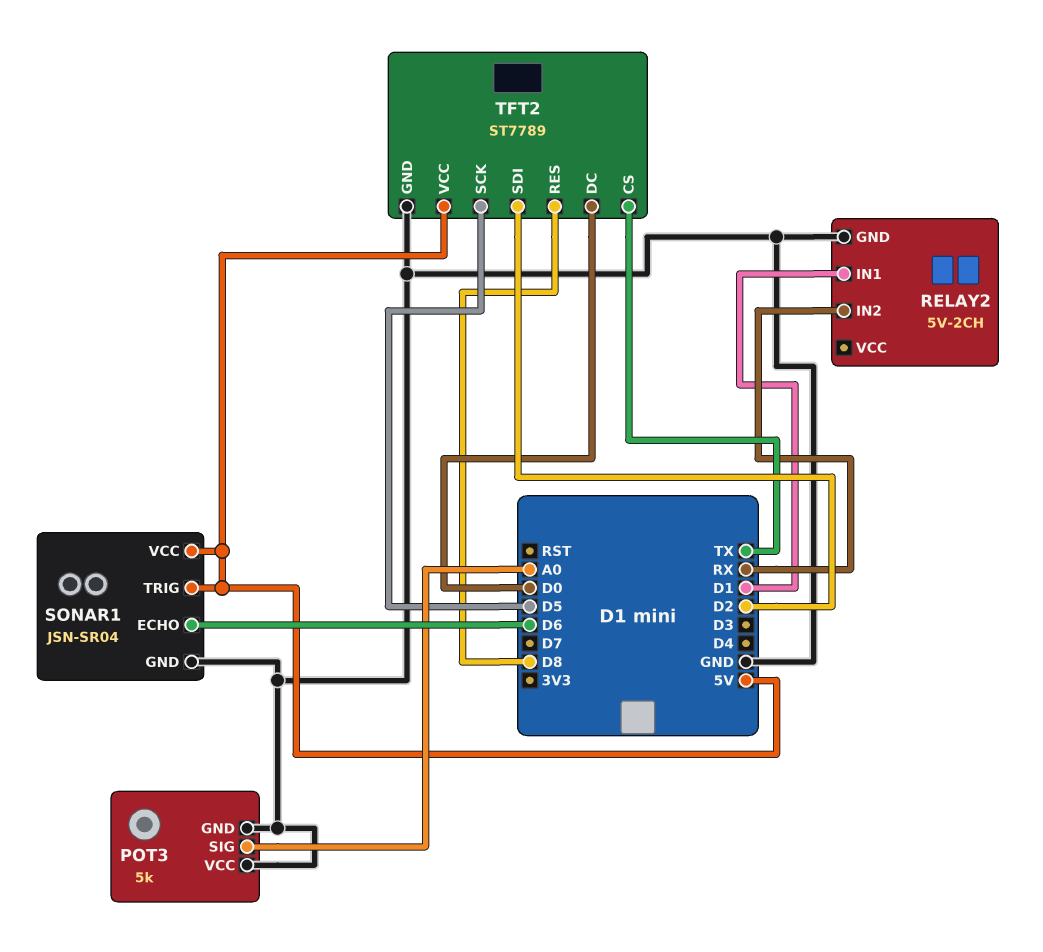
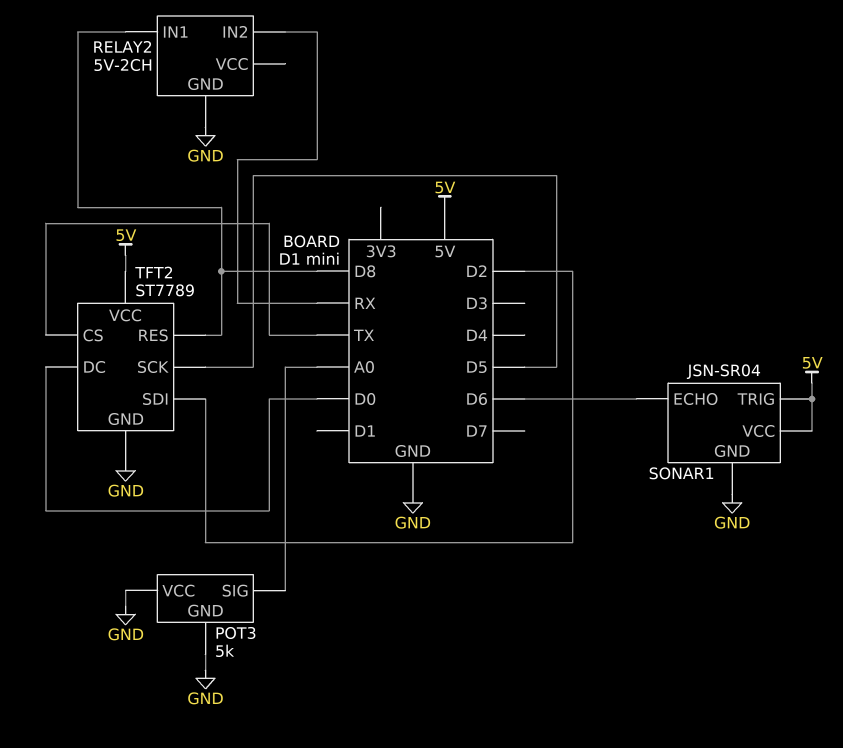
RELAY2 pin IN1: D1 -> D8

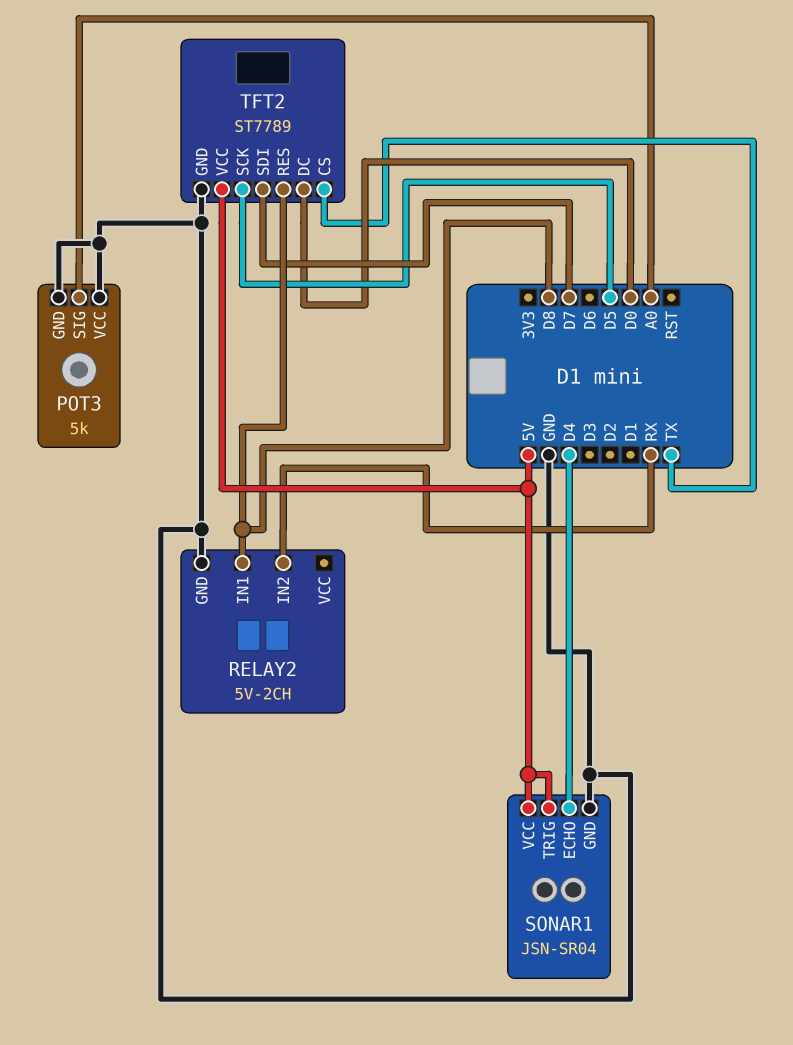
SONAR1 pin ECHO: D6 -> D4
TFT2 pin SDI: D2 -> D7

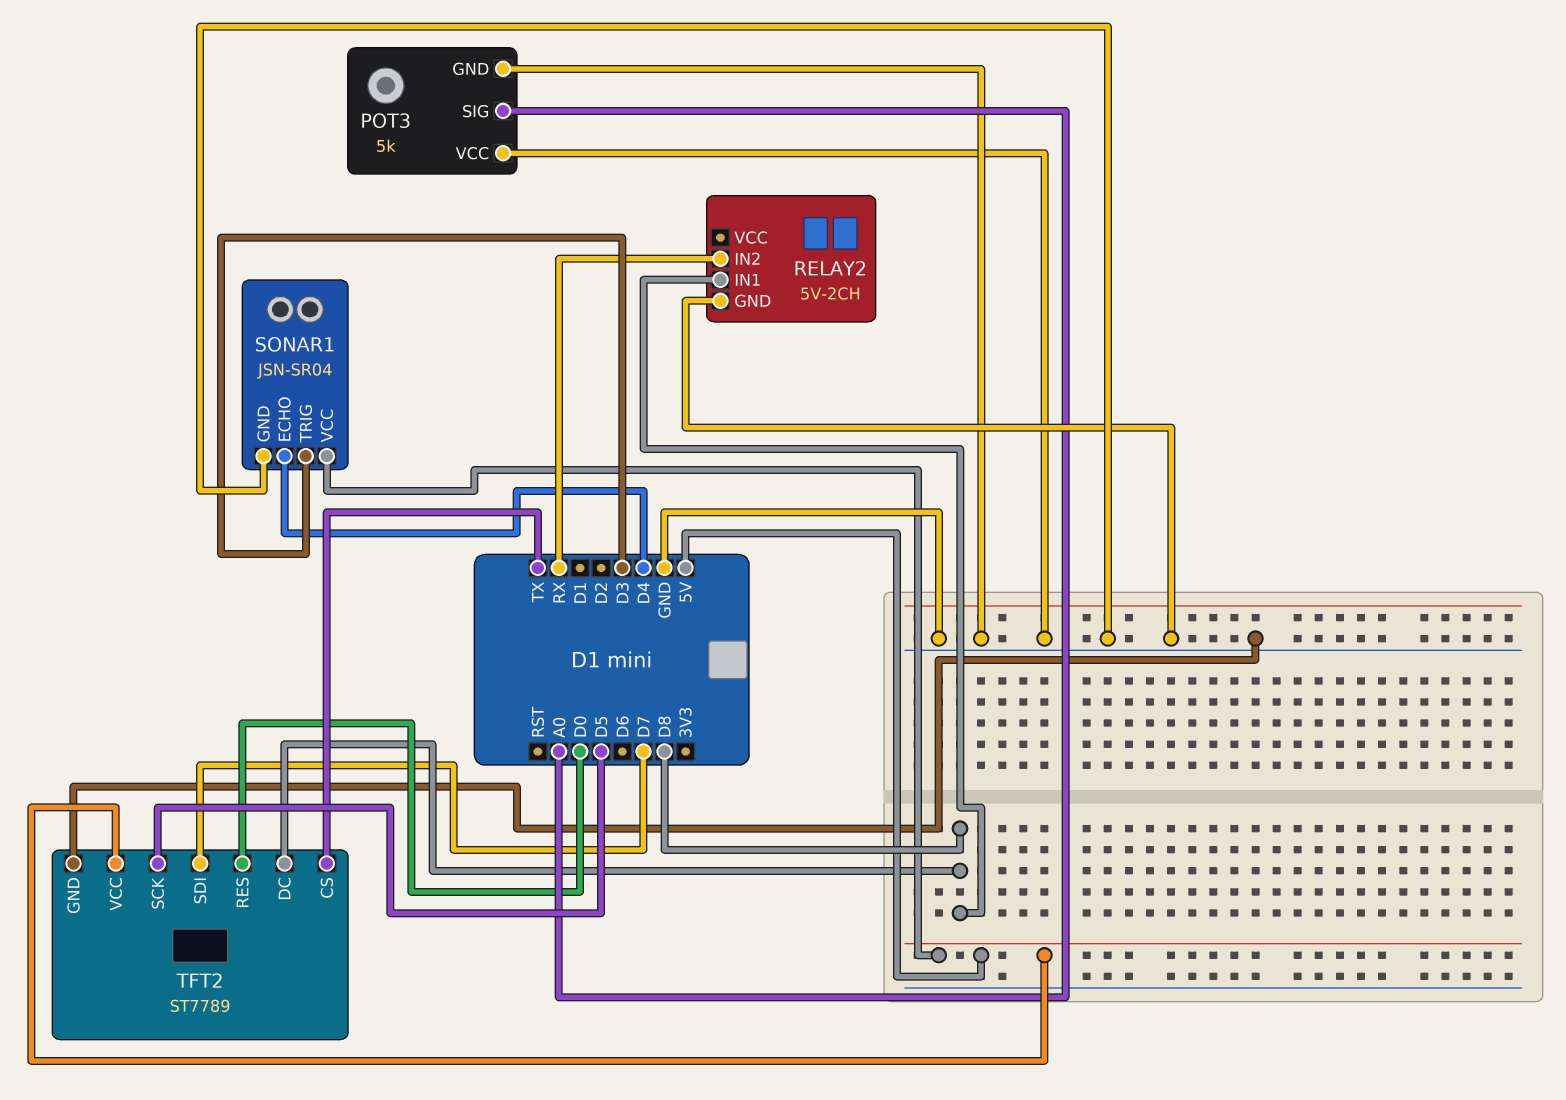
SONAR1 pin TRIG: 5V -> D3
TFT2 pin DC: D0 -> D8
TFT2 pin RES: D8 -> D0

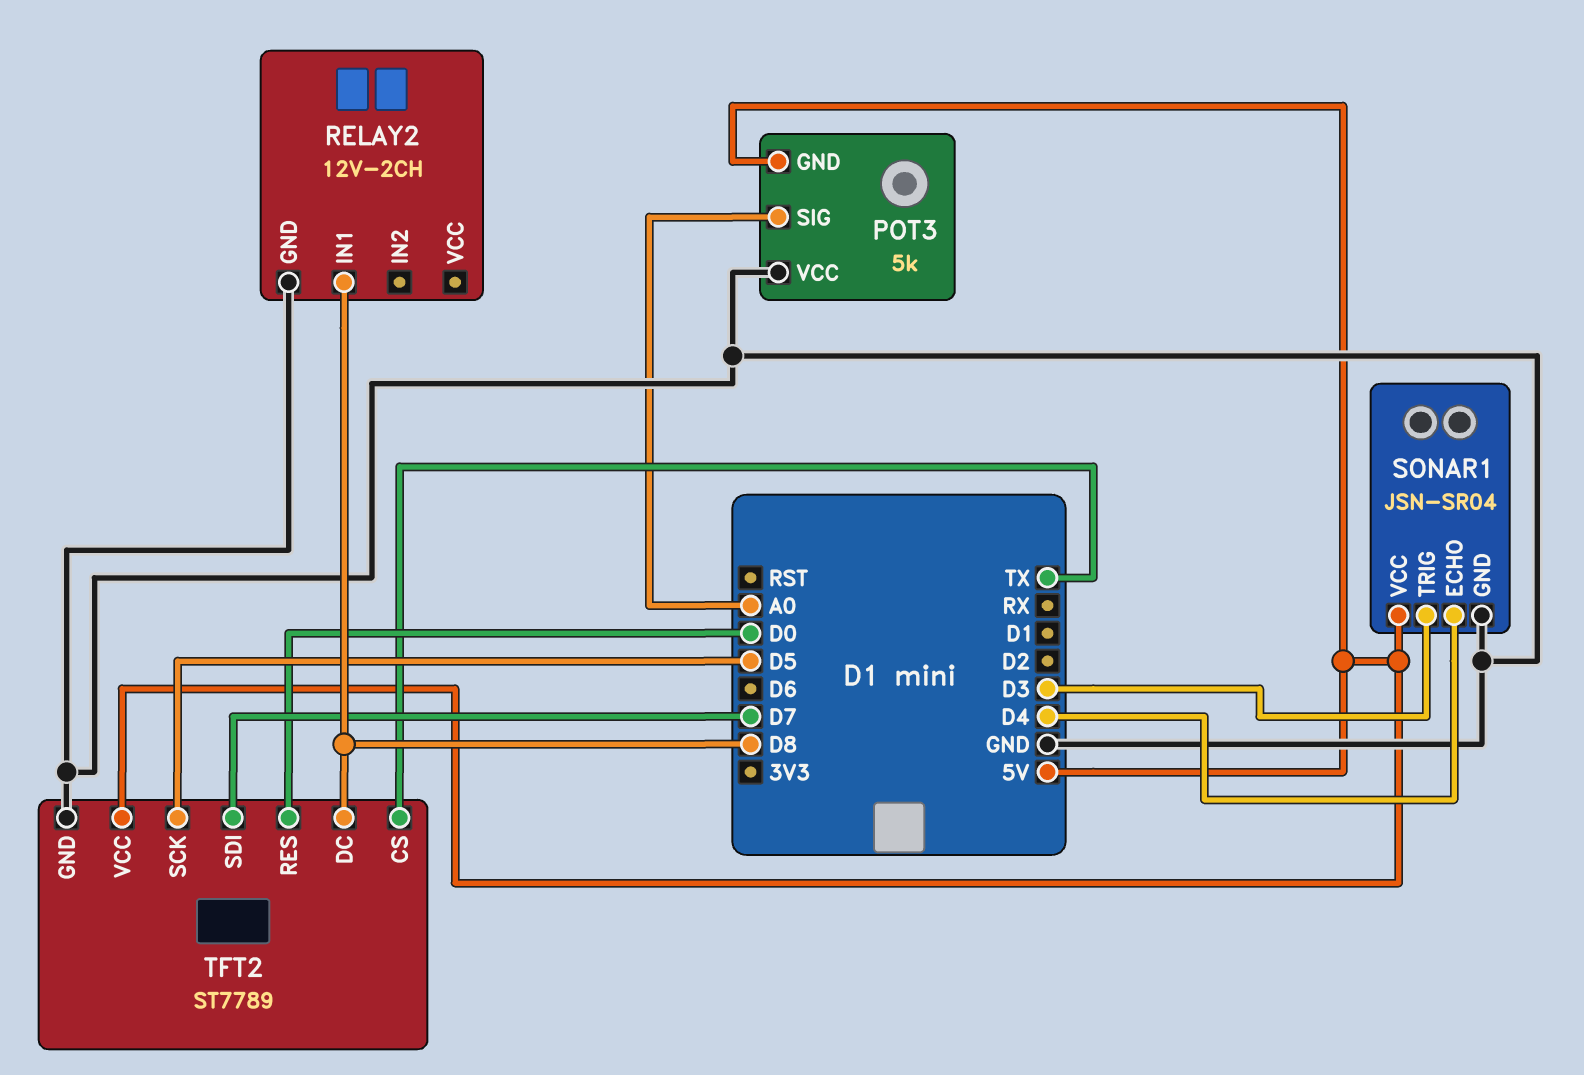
POT3 pin GND: GND -> 5V
RELAY2: 5V-2CH -> 12V-2CH
RELAY2 pin IN2: RX -> none

